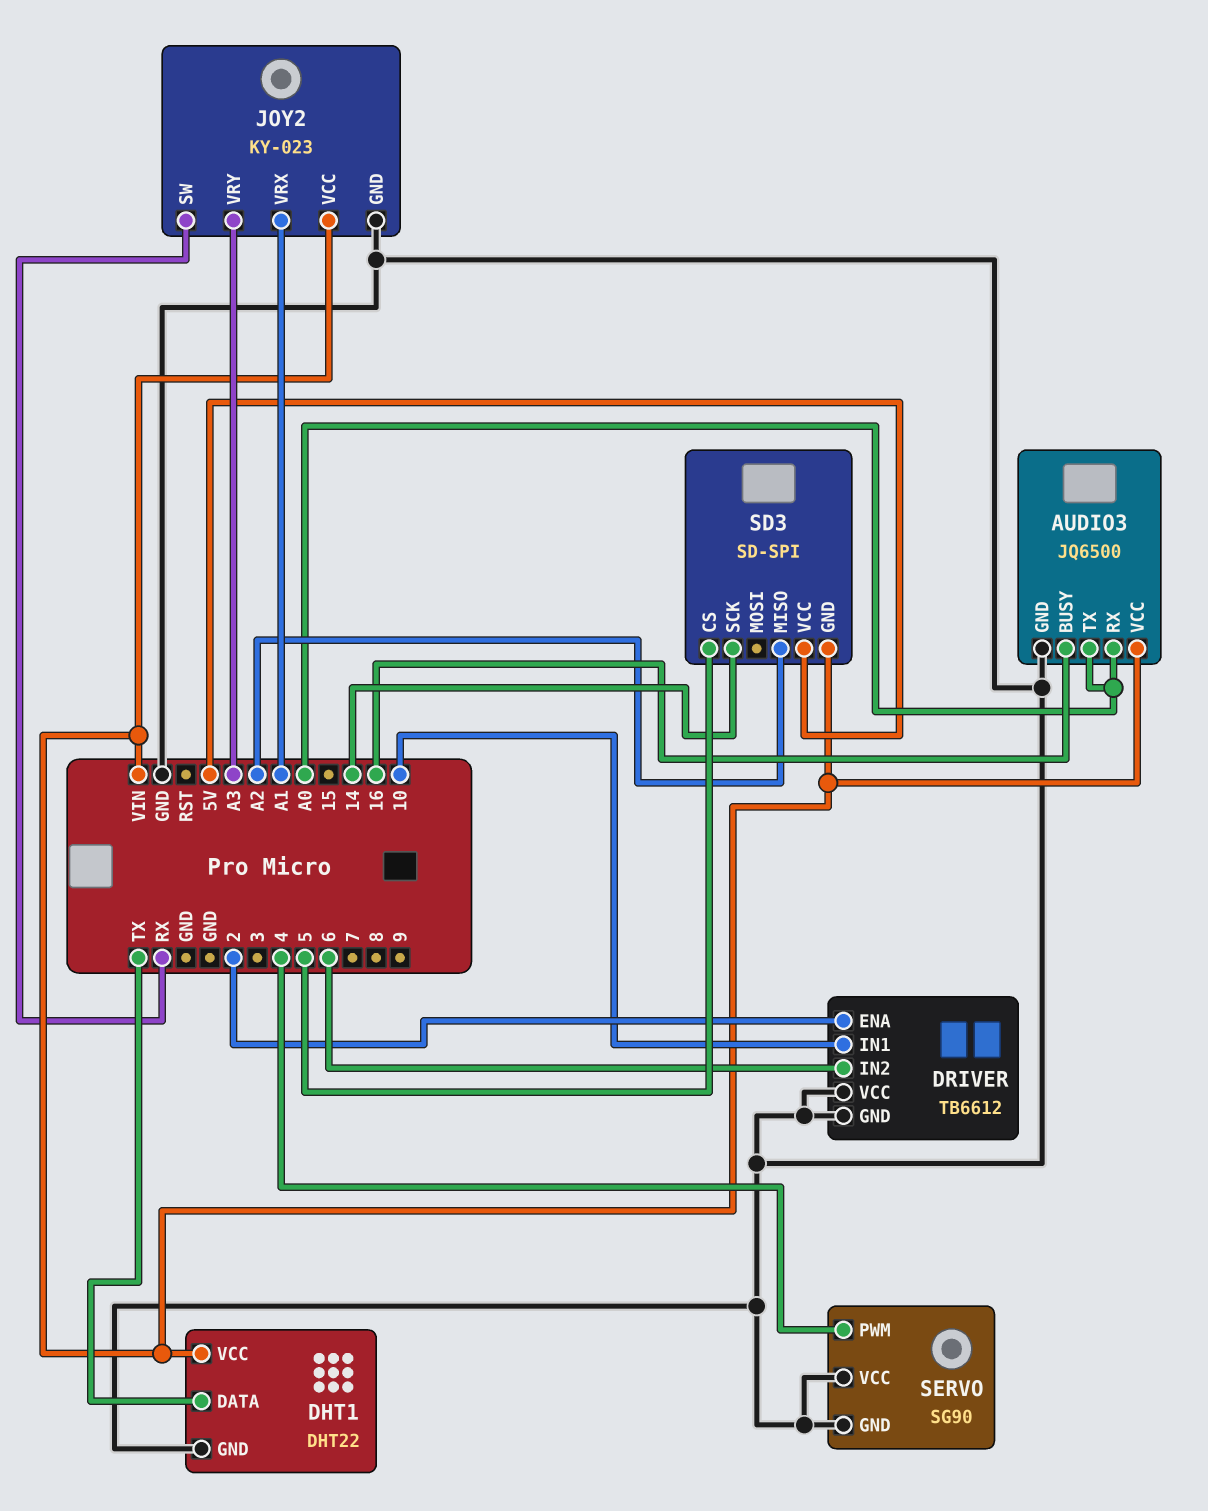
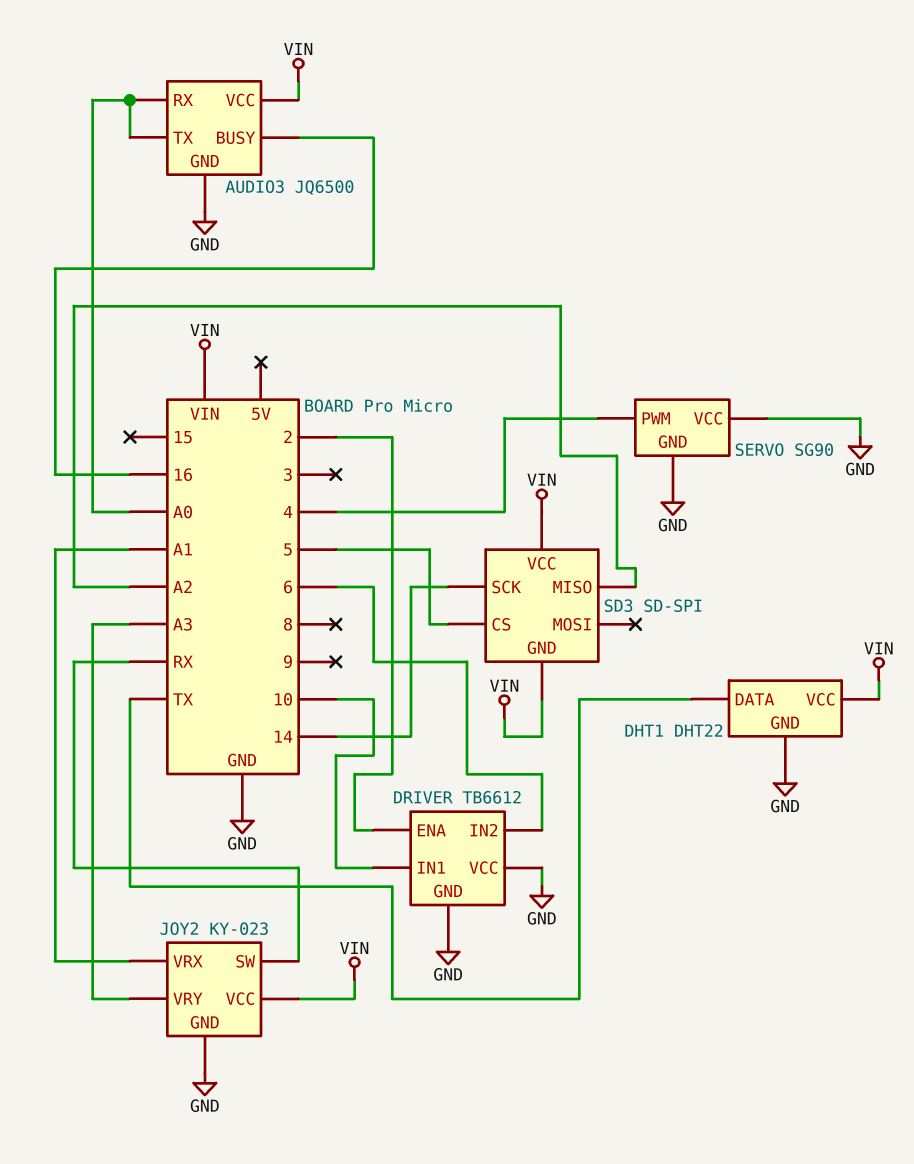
SD3 pin VCC: 5V -> VIN

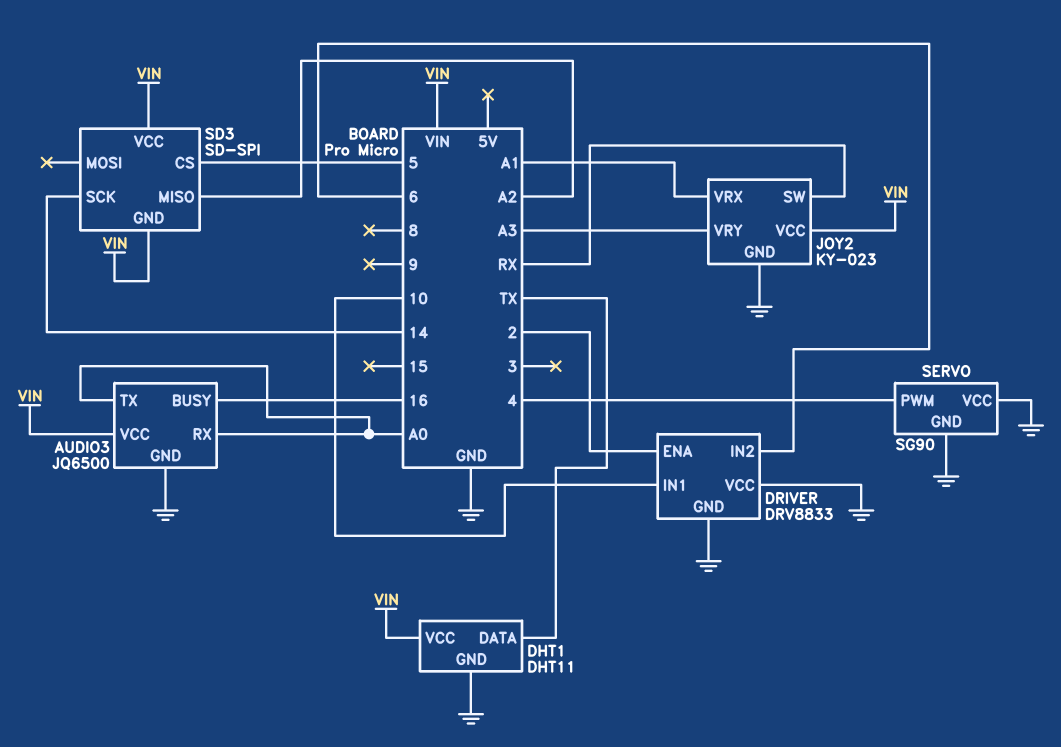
DHT1: DHT22 -> DHT11
DRIVER: TB6612 -> DRV8833

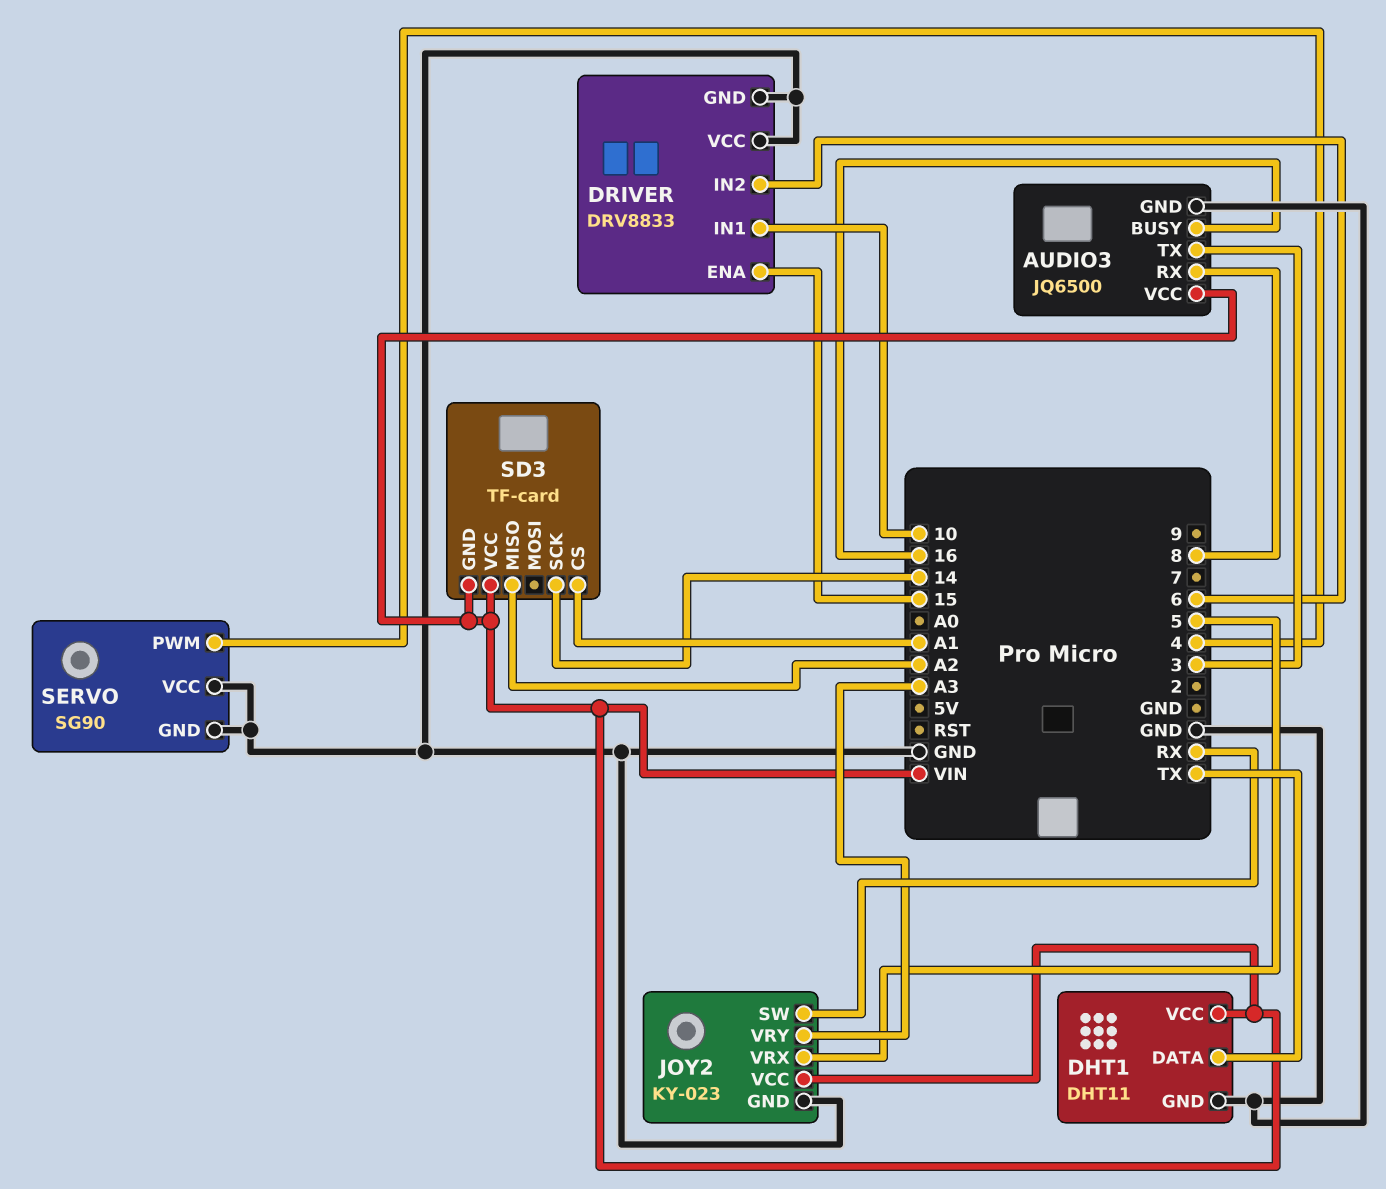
AUDIO3 pin RX: A0 -> 8
AUDIO3 pin TX: A0 -> 3
DRIVER pin ENA: 2 -> 15
JOY2 pin VRX: A1 -> 5
SD3: SD-SPI -> TF-card
SD3 pin CS: 5 -> A1

